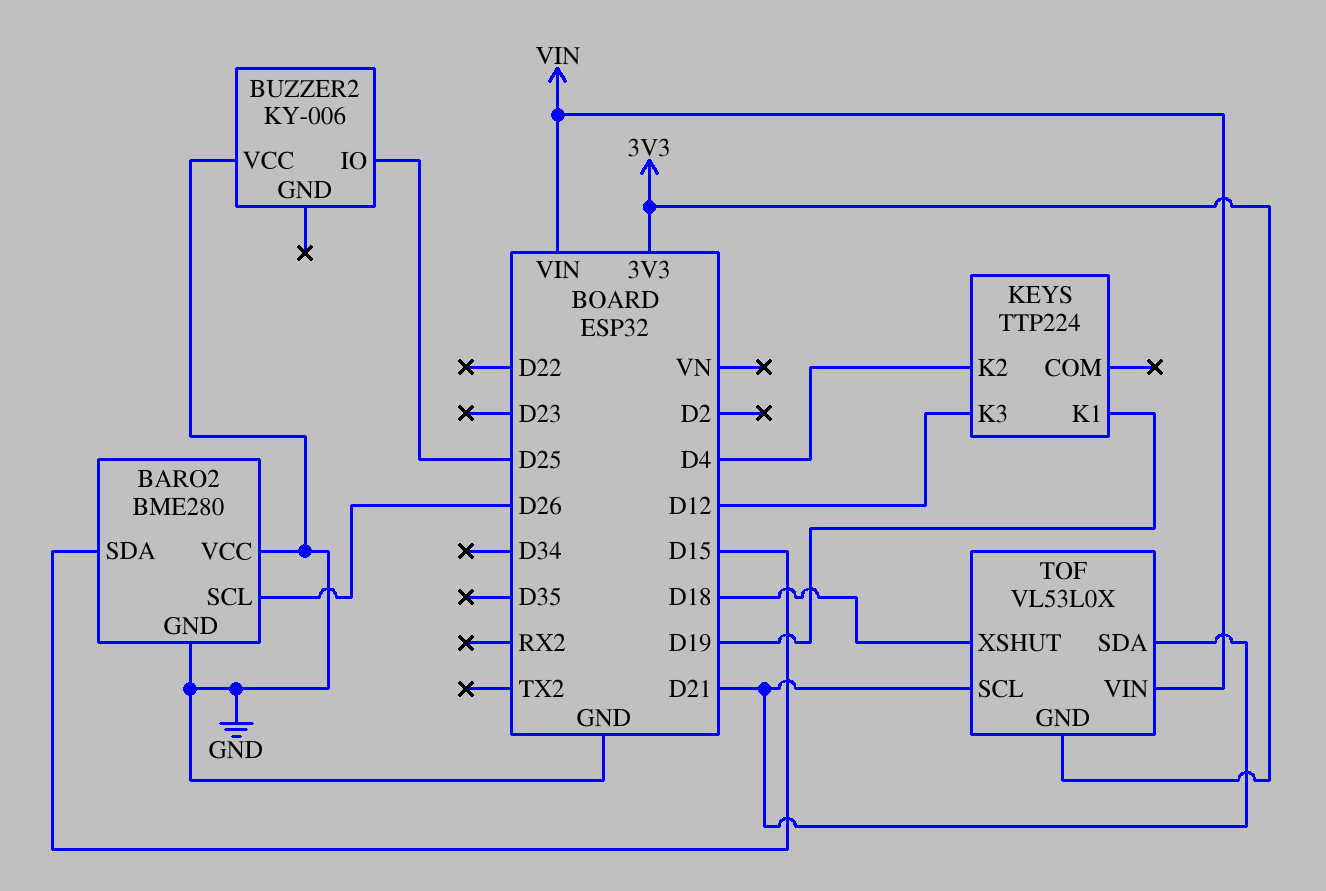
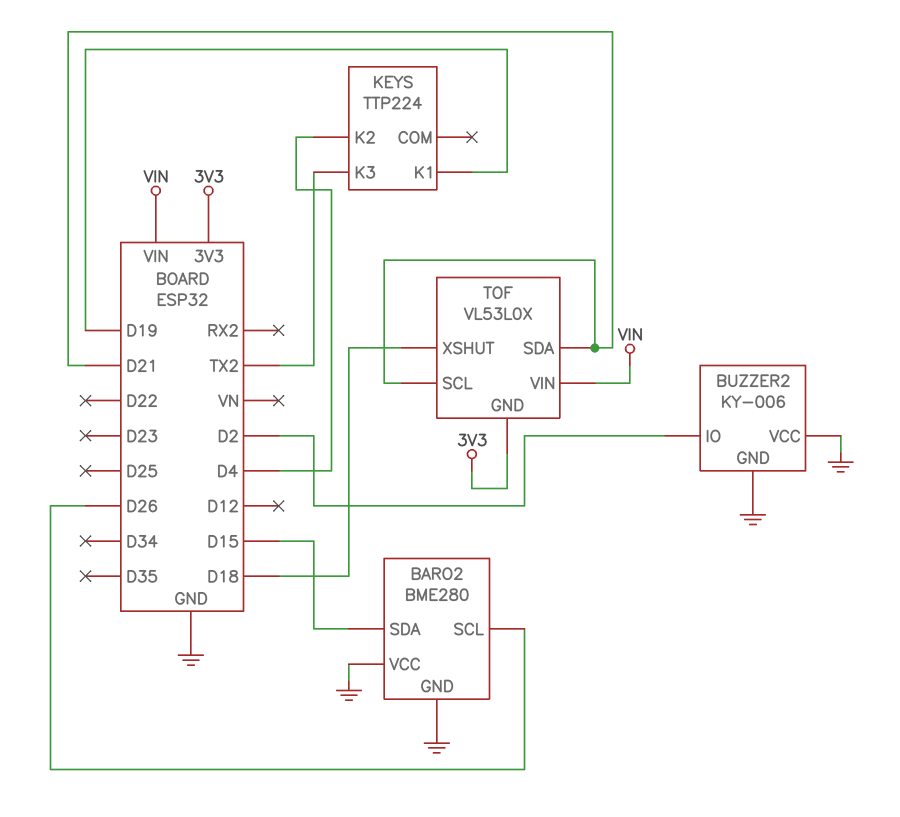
BUZZER2 pin GND: none -> GND
BUZZER2 pin IO: D25 -> D2
KEYS pin K3: D12 -> TX2

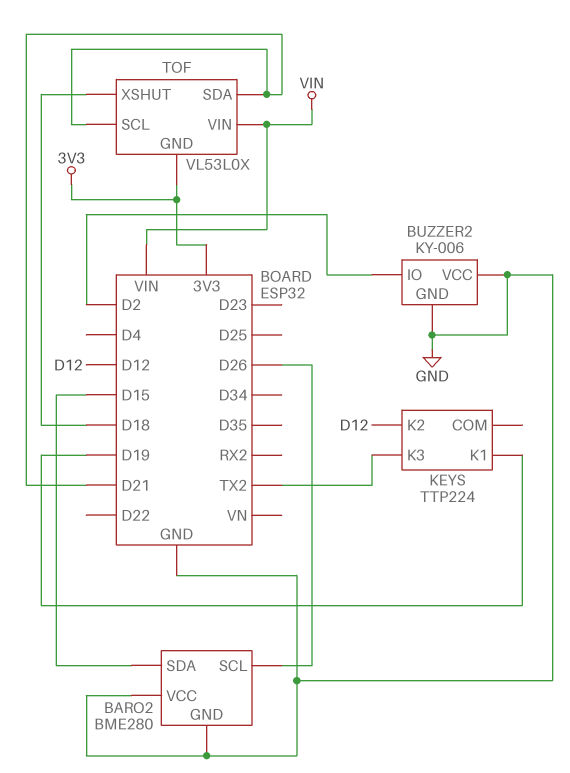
KEYS pin K2: D4 -> D12

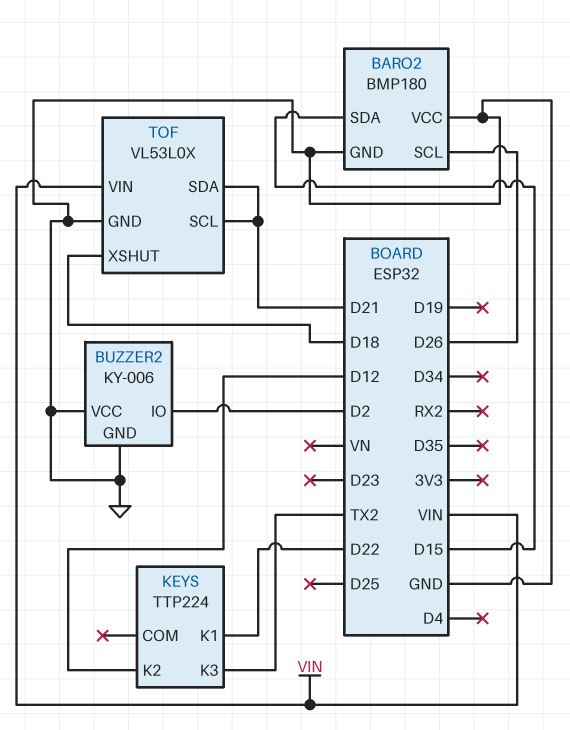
BARO2: BME280 -> BMP180
KEYS pin K1: D19 -> D22
TOF pin GND: 3V3 -> GND

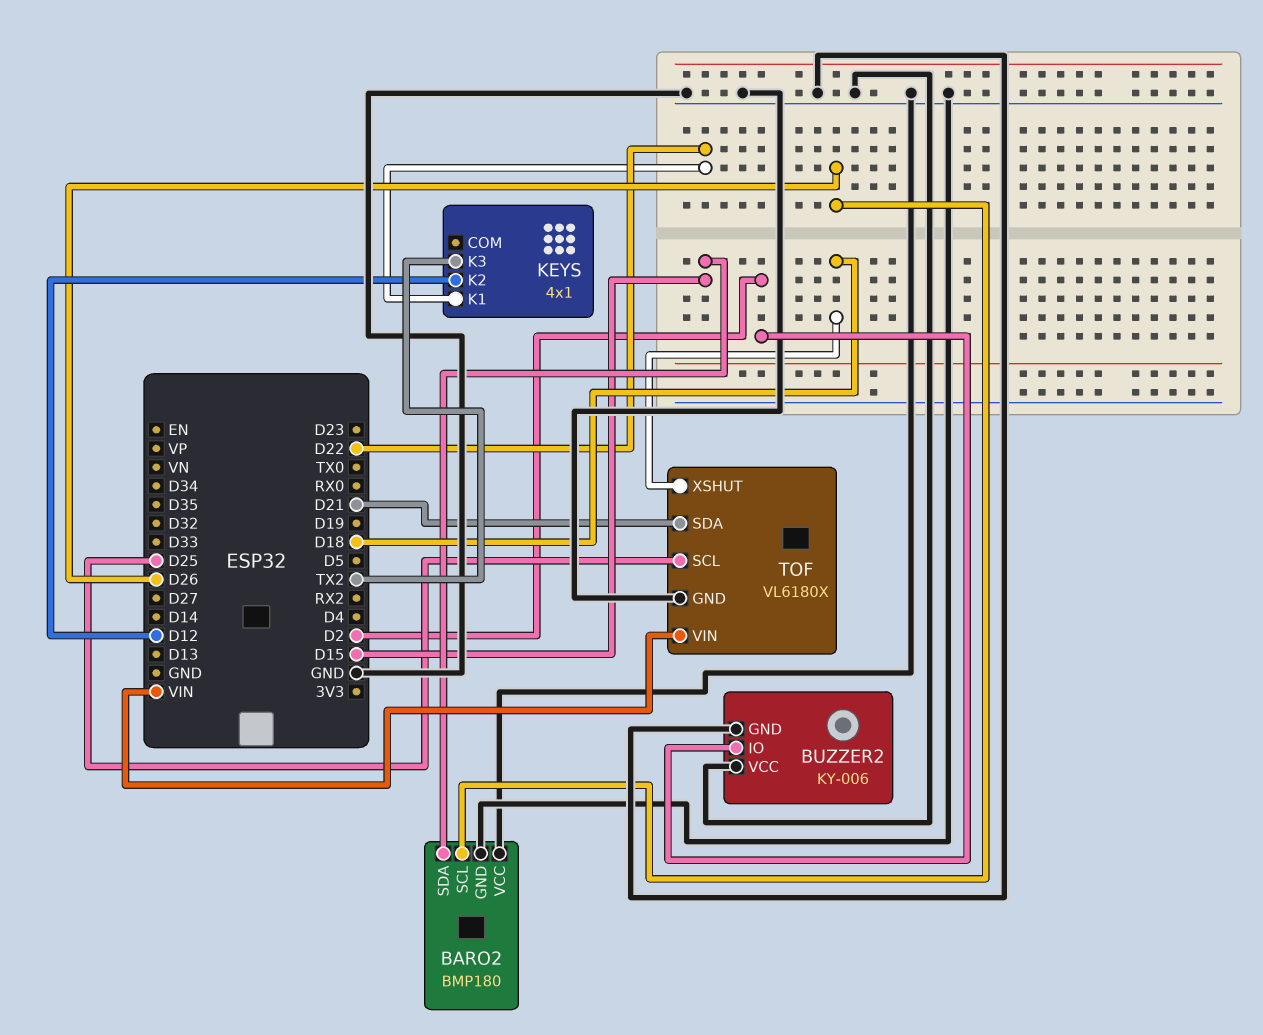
KEYS: TTP224 -> 4x1
TOF: VL53L0X -> VL6180X
TOF pin SCL: D21 -> D25

